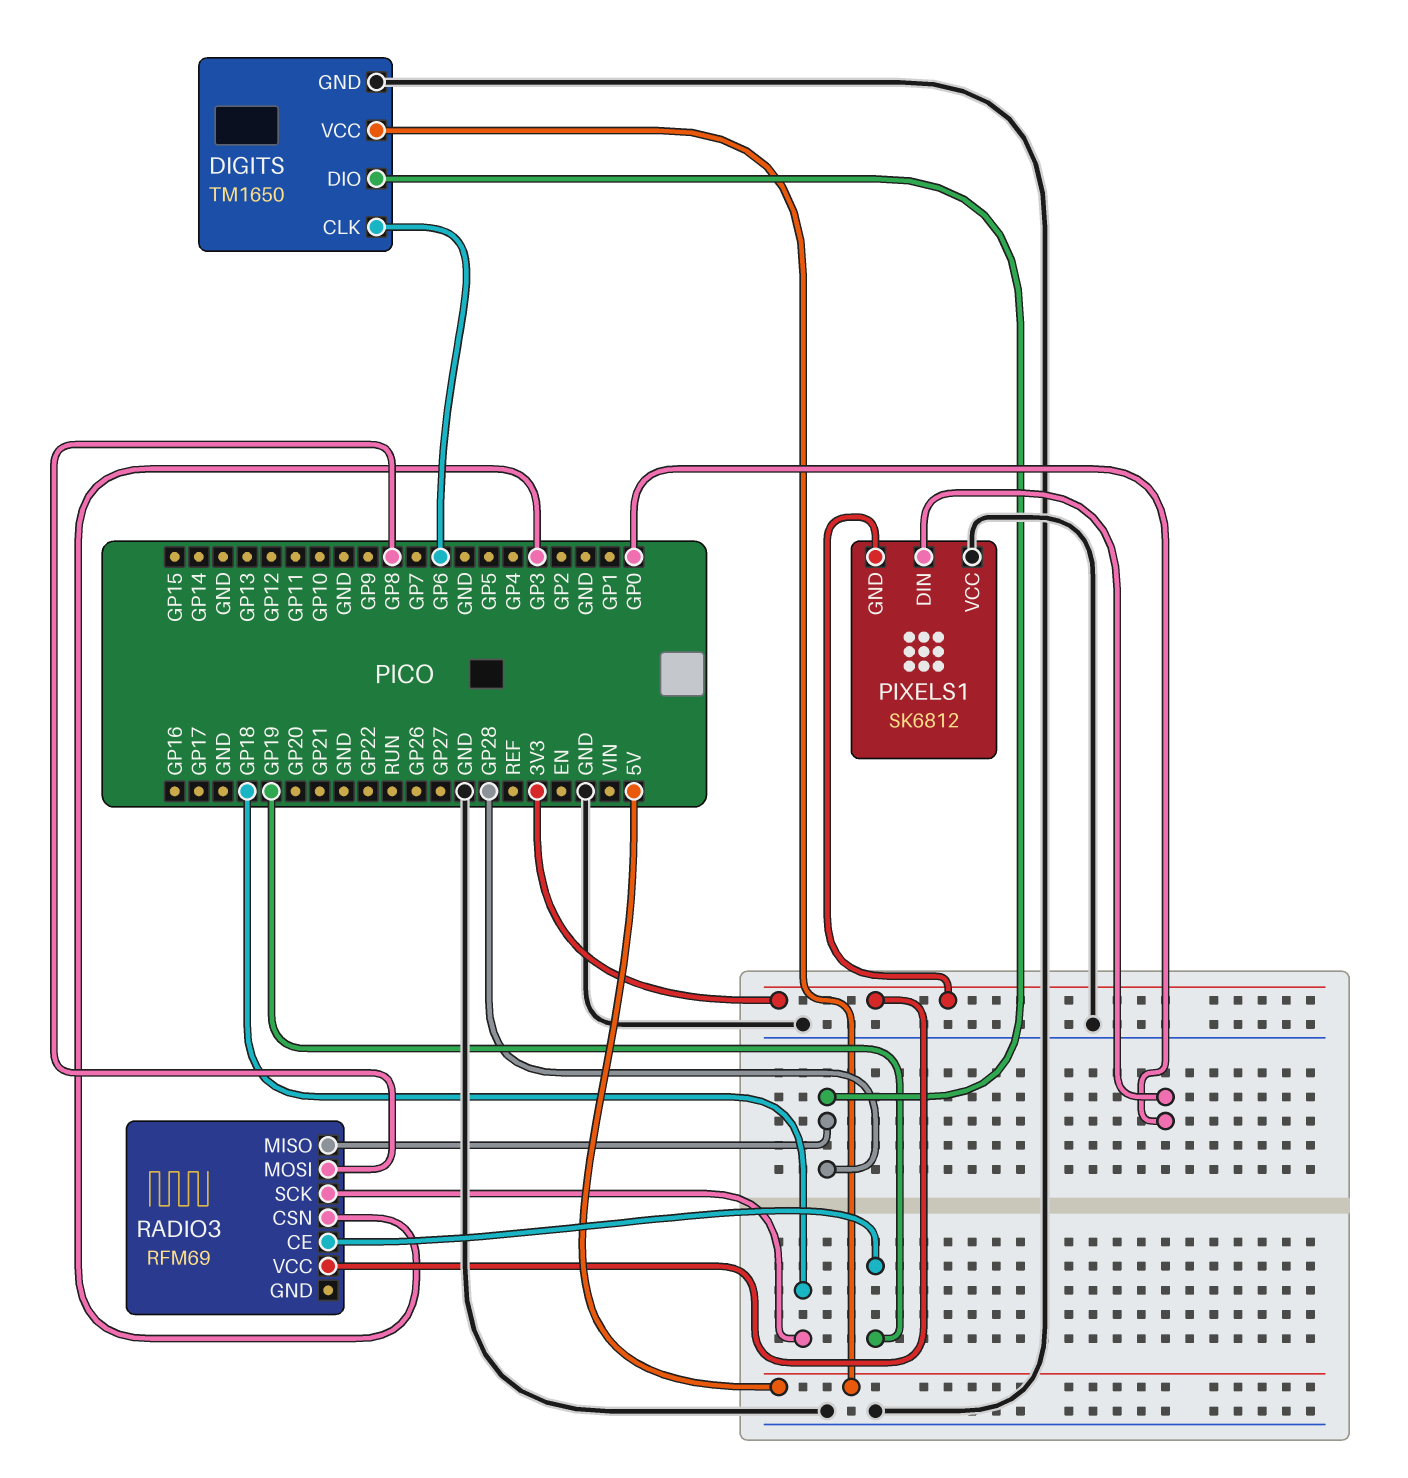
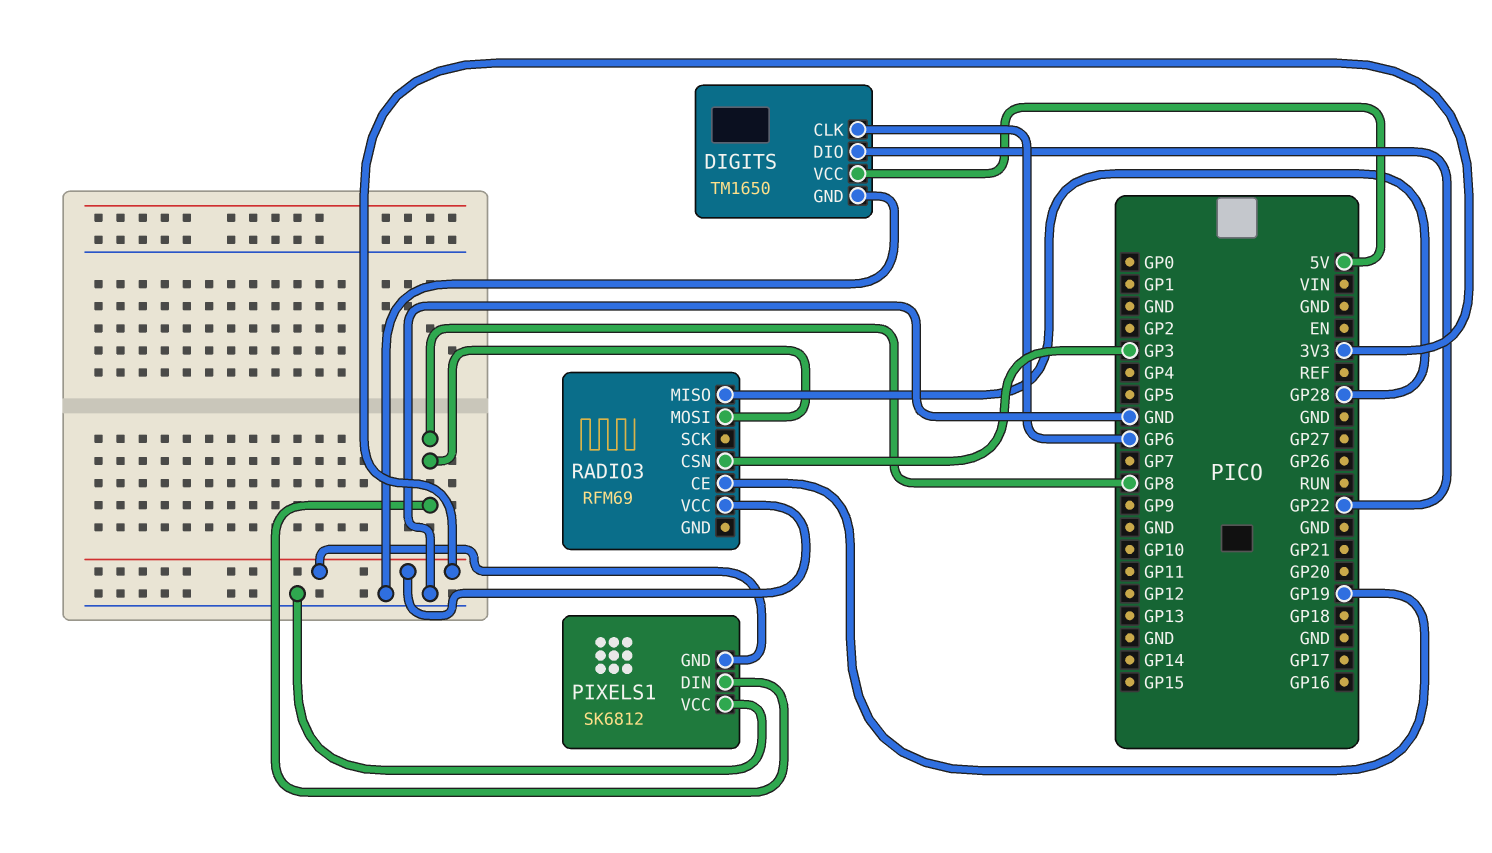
DIGITS pin DIO: GP28 -> GP22
PIXELS1 pin DIN: GP0 -> GP8
RADIO3 pin SCK: GP18 -> none

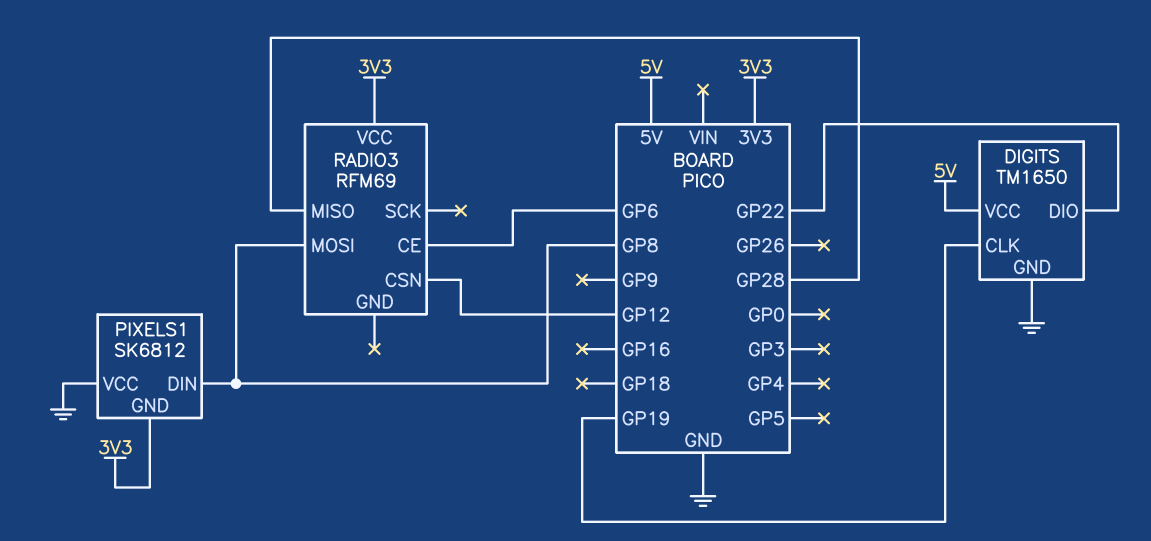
DIGITS pin CLK: GP6 -> GP19
RADIO3 pin CE: GP19 -> GP6
RADIO3 pin CSN: GP3 -> GP12

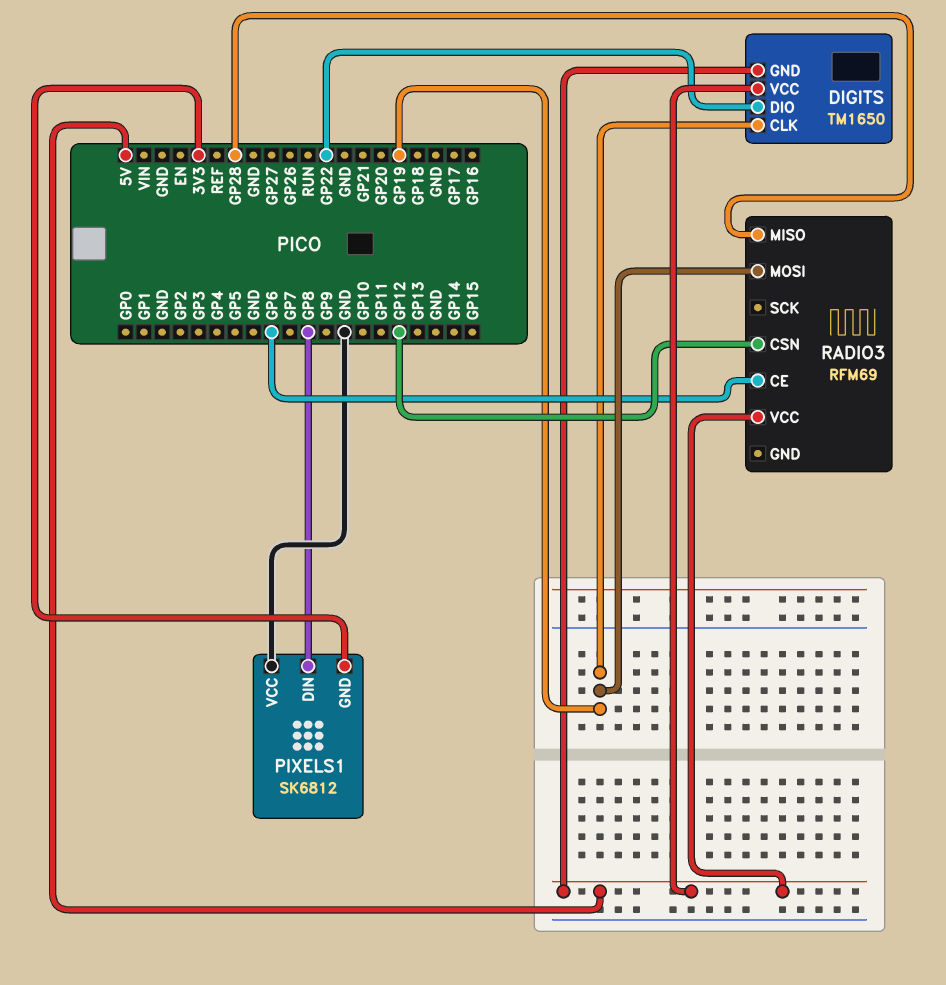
DIGITS pin GND: GND -> 5V
RADIO3 pin MOSI: GP8 -> GP19
RADIO3 pin VCC: 3V3 -> 5V

